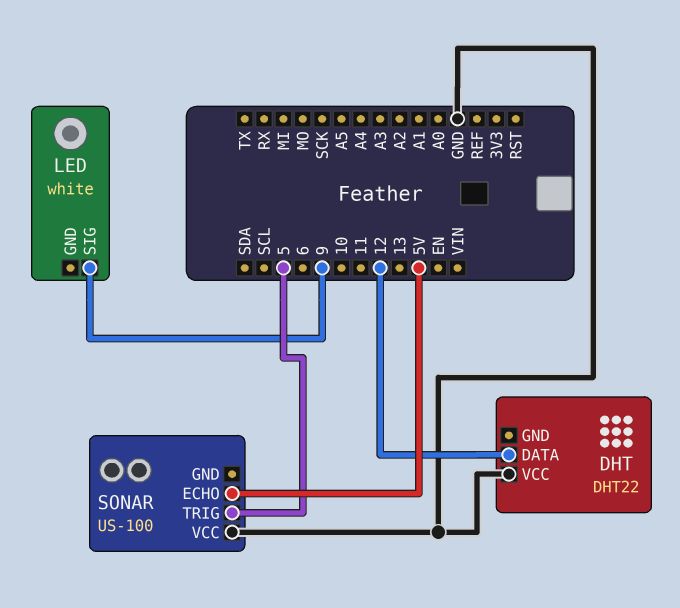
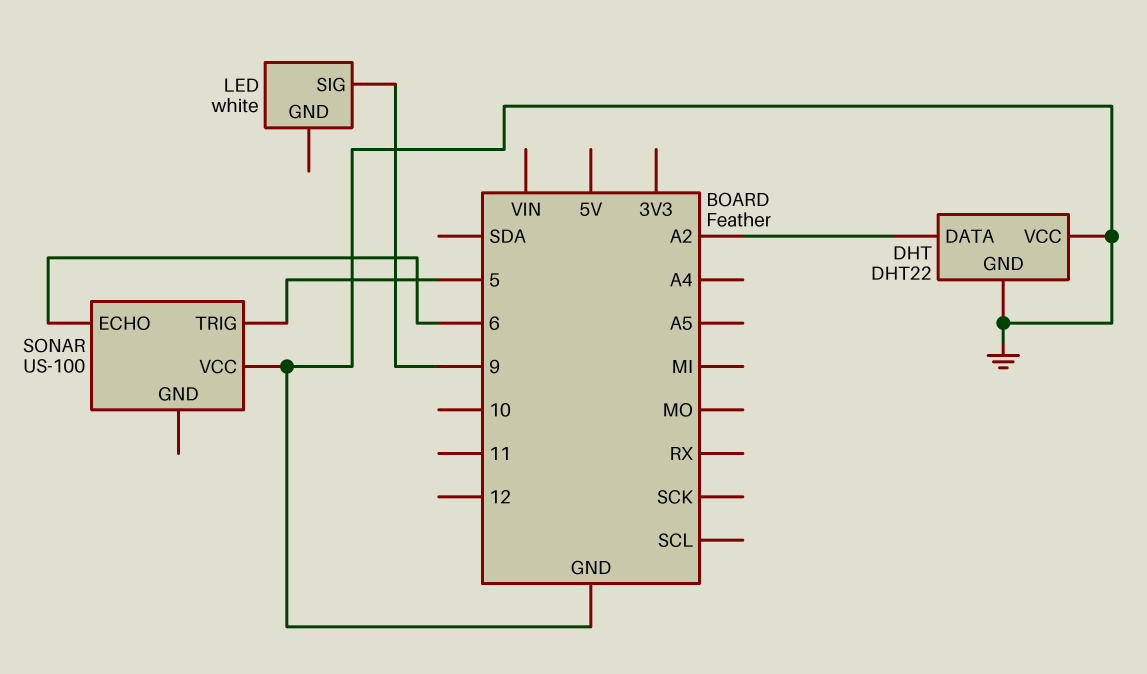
DHT pin DATA: 12 -> A2
DHT pin GND: none -> GND
SONAR pin ECHO: 5V -> 6

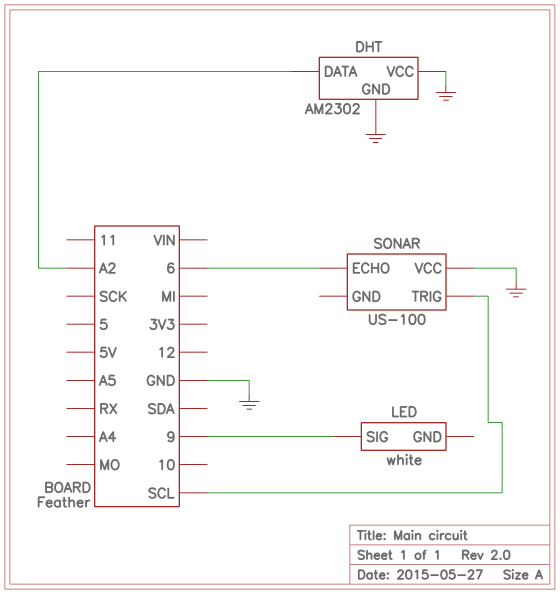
DHT: DHT22 -> AM2302
SONAR pin TRIG: 5 -> SCL

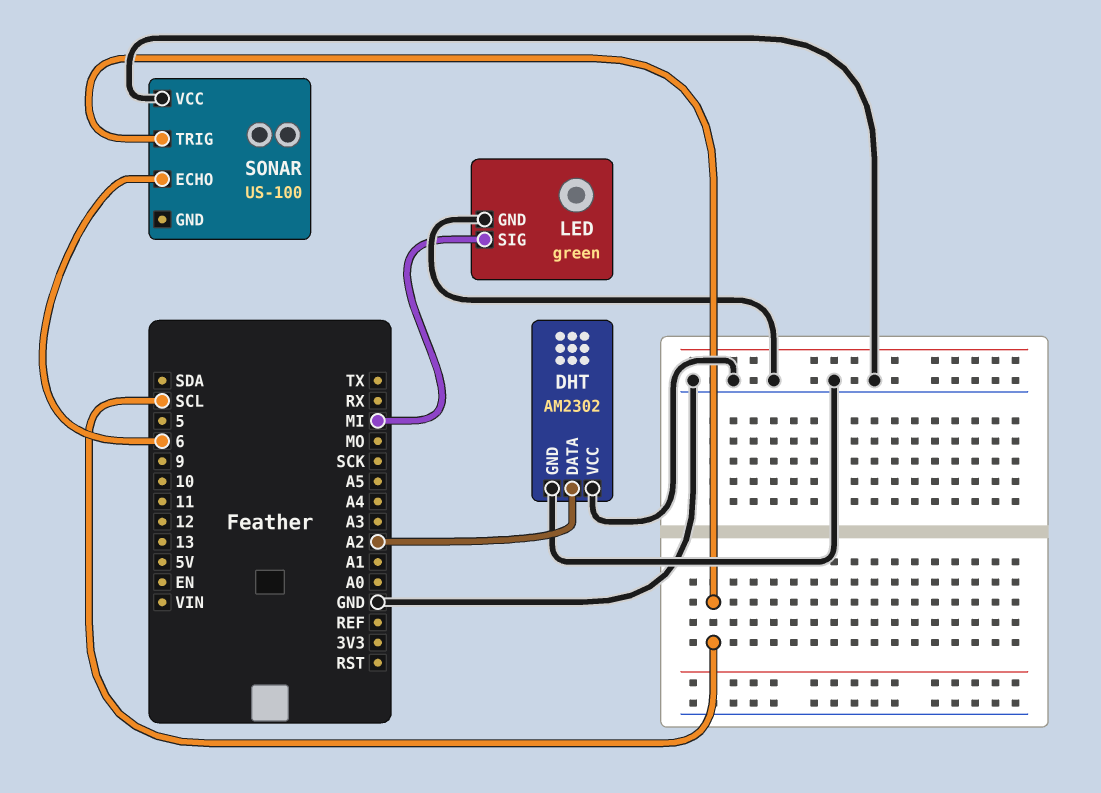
LED: white -> green
LED pin GND: none -> GND
LED pin SIG: 9 -> MI

